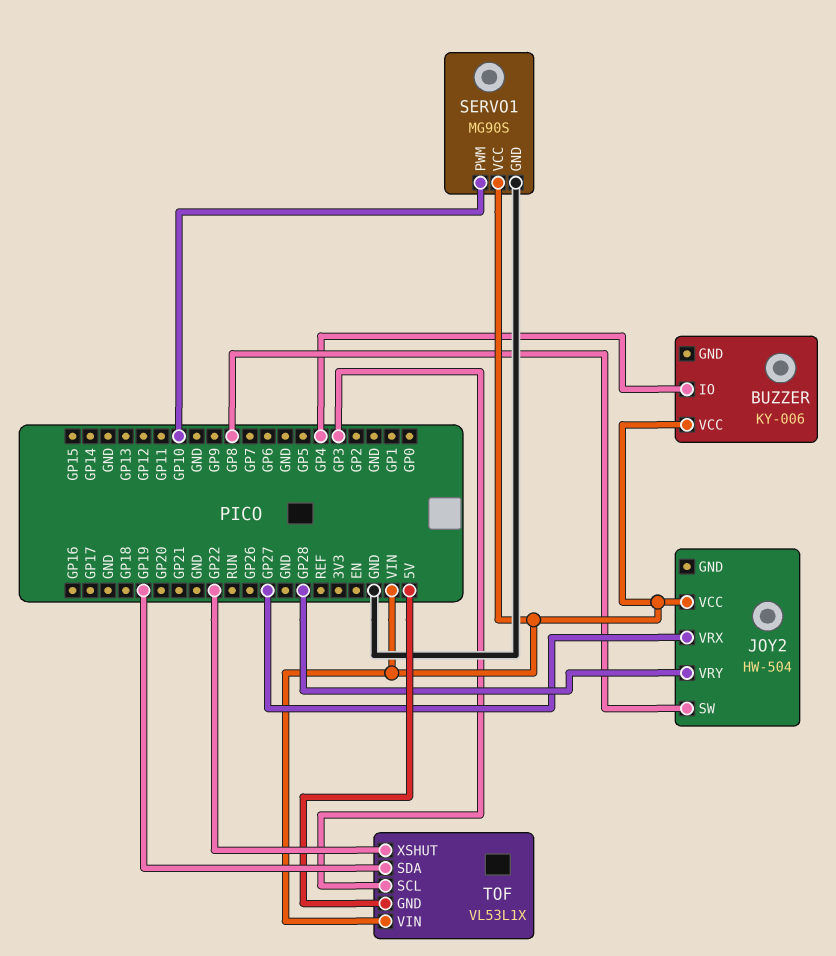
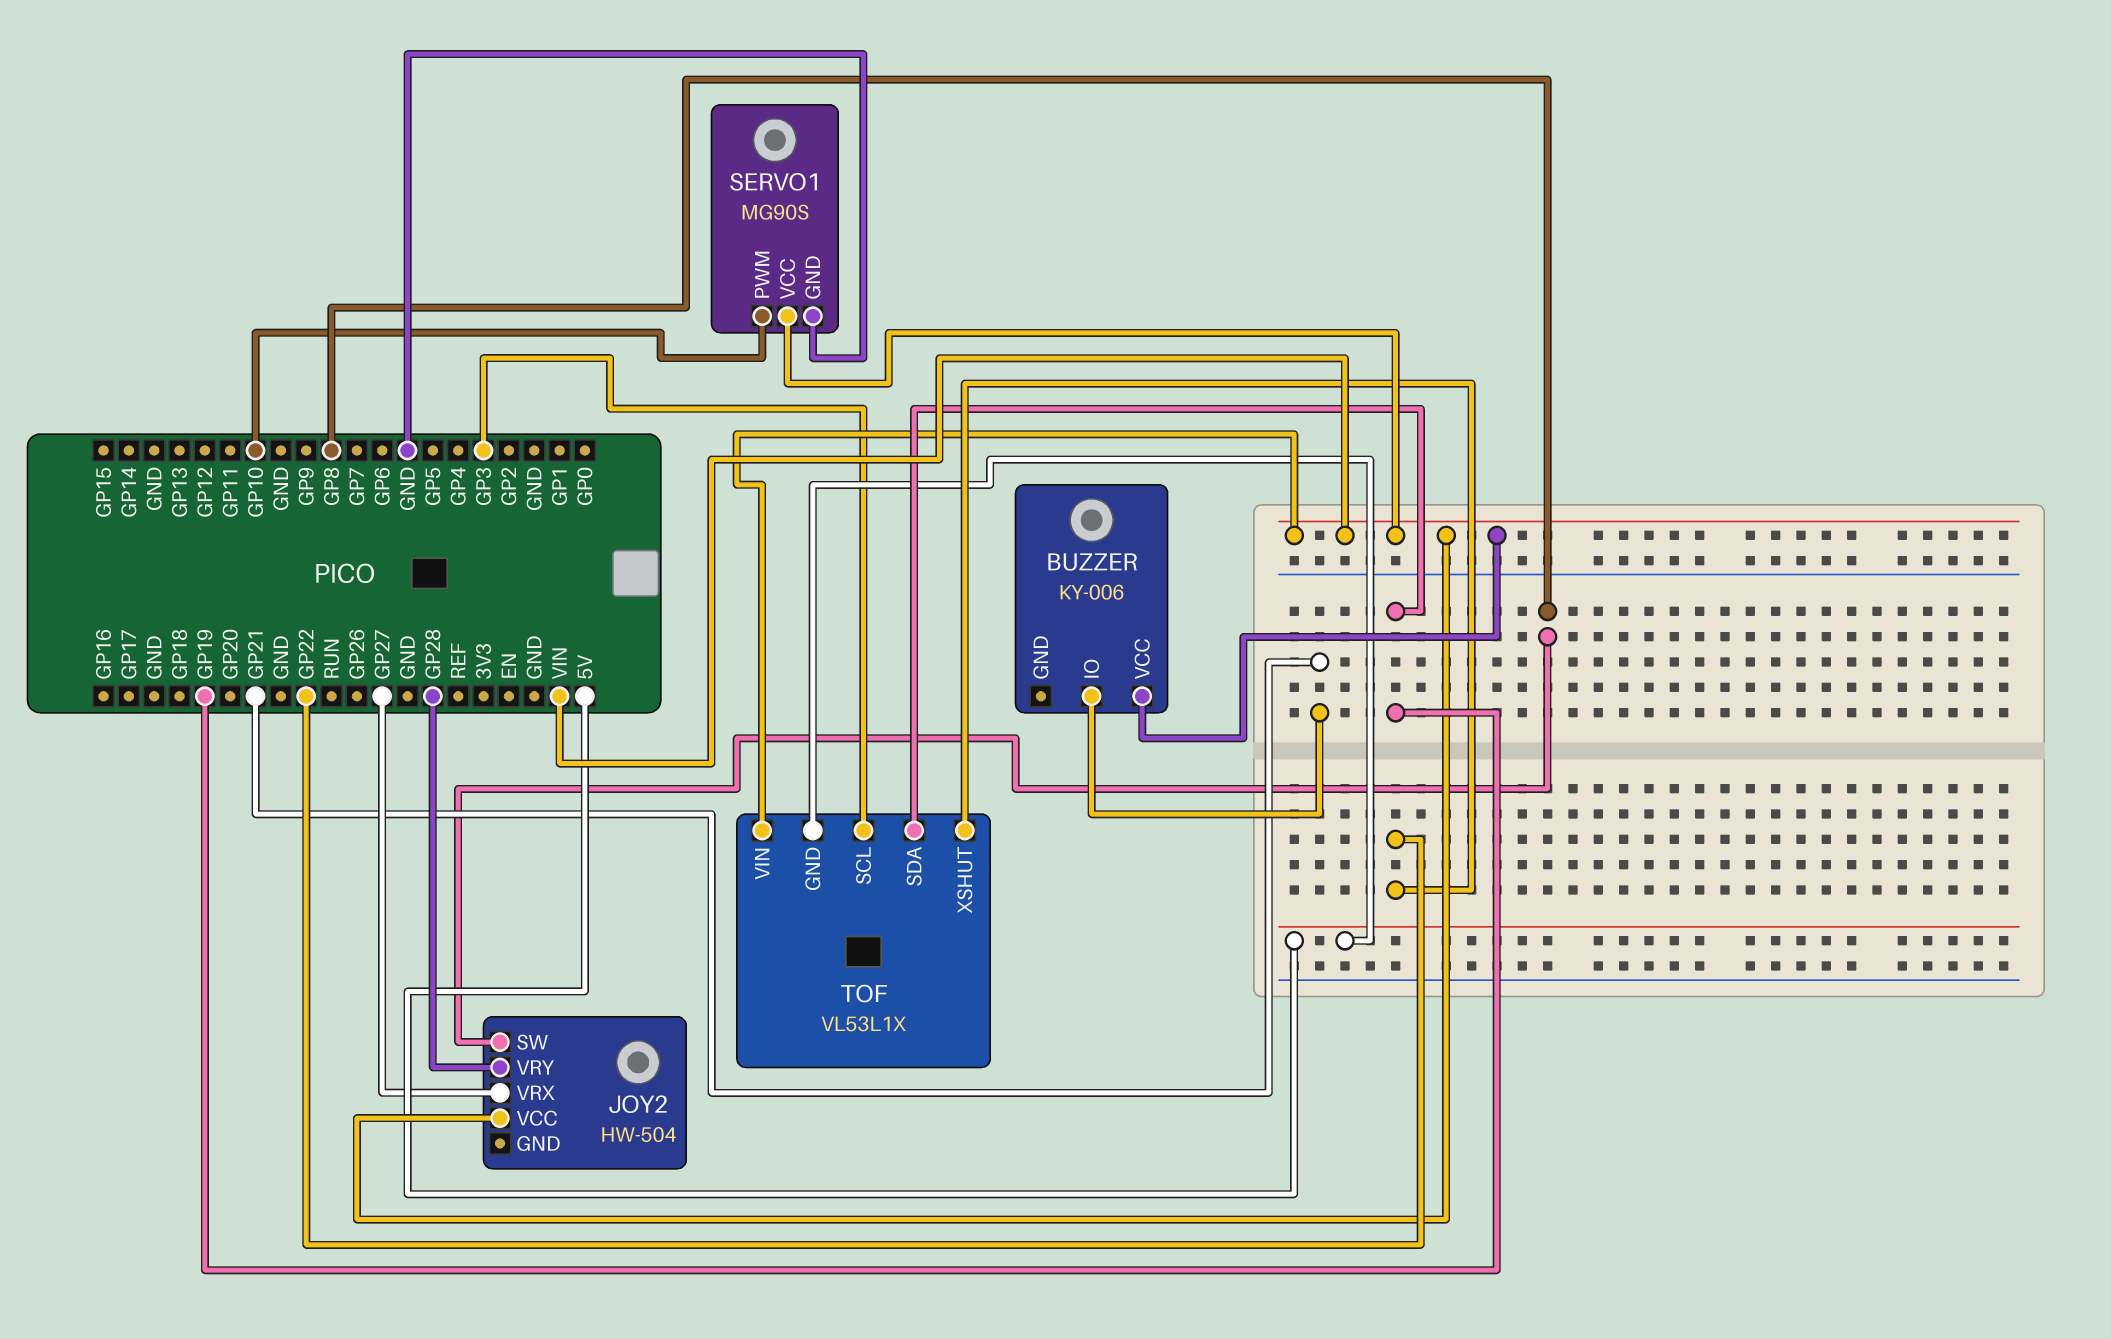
BUZZER pin IO: GP4 -> GP21

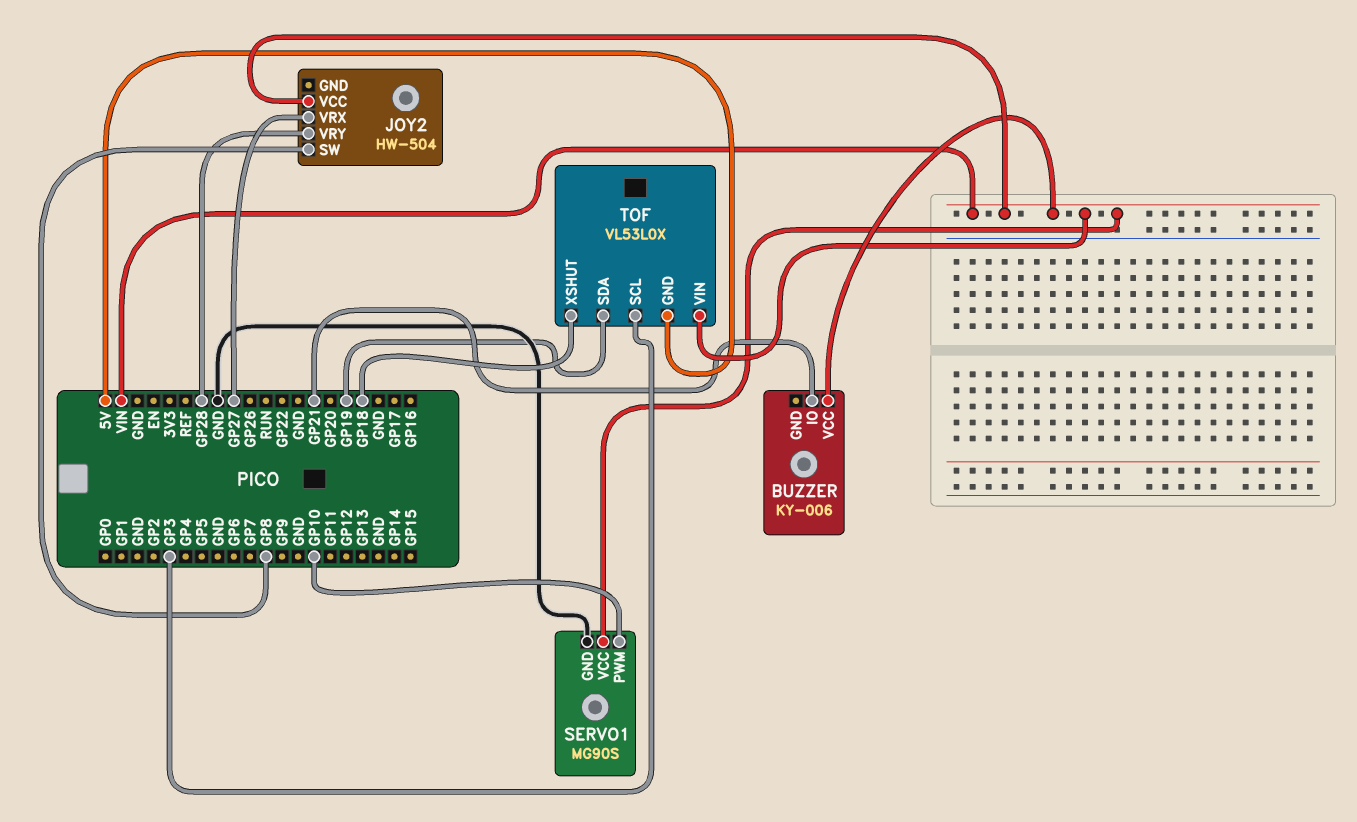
TOF: VL53L1X -> VL53L0X
TOF pin XSHUT: GP22 -> GP18

